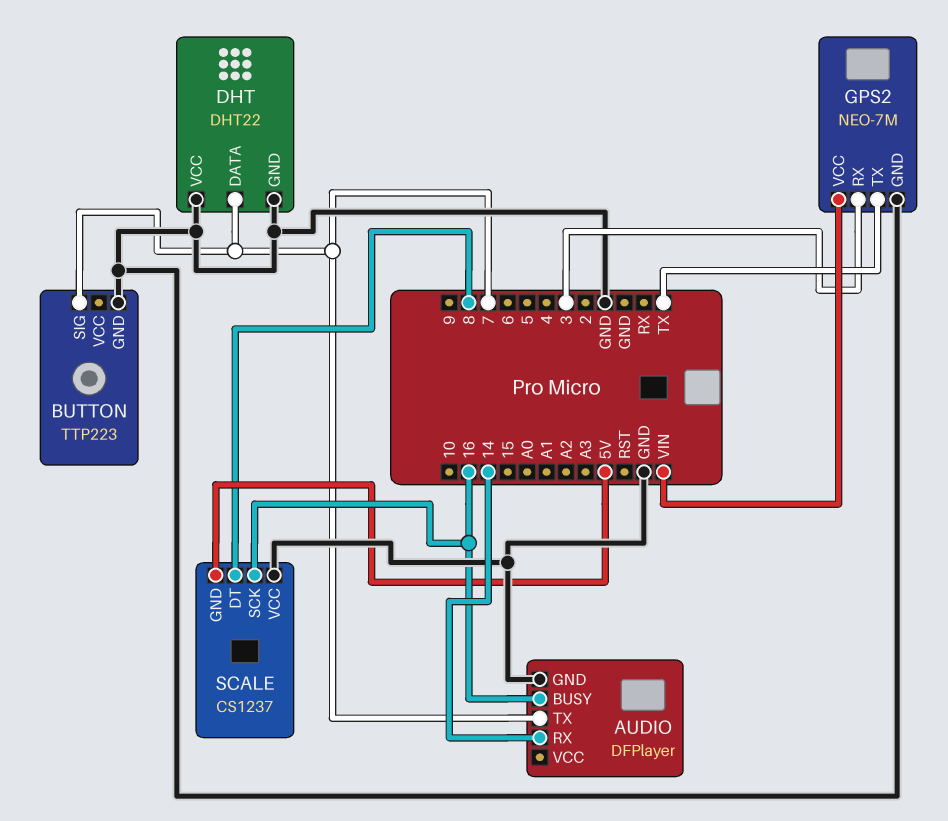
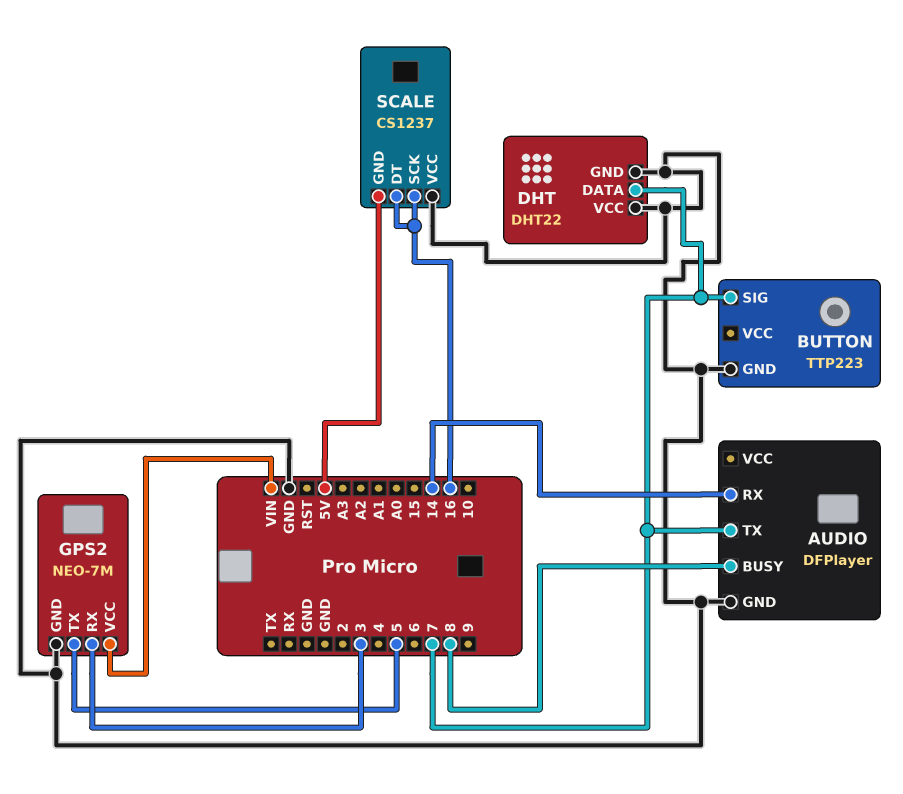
AUDIO pin BUSY: 16 -> 8
GPS2 pin TX: TX -> 5
SCALE pin DT: 8 -> 16

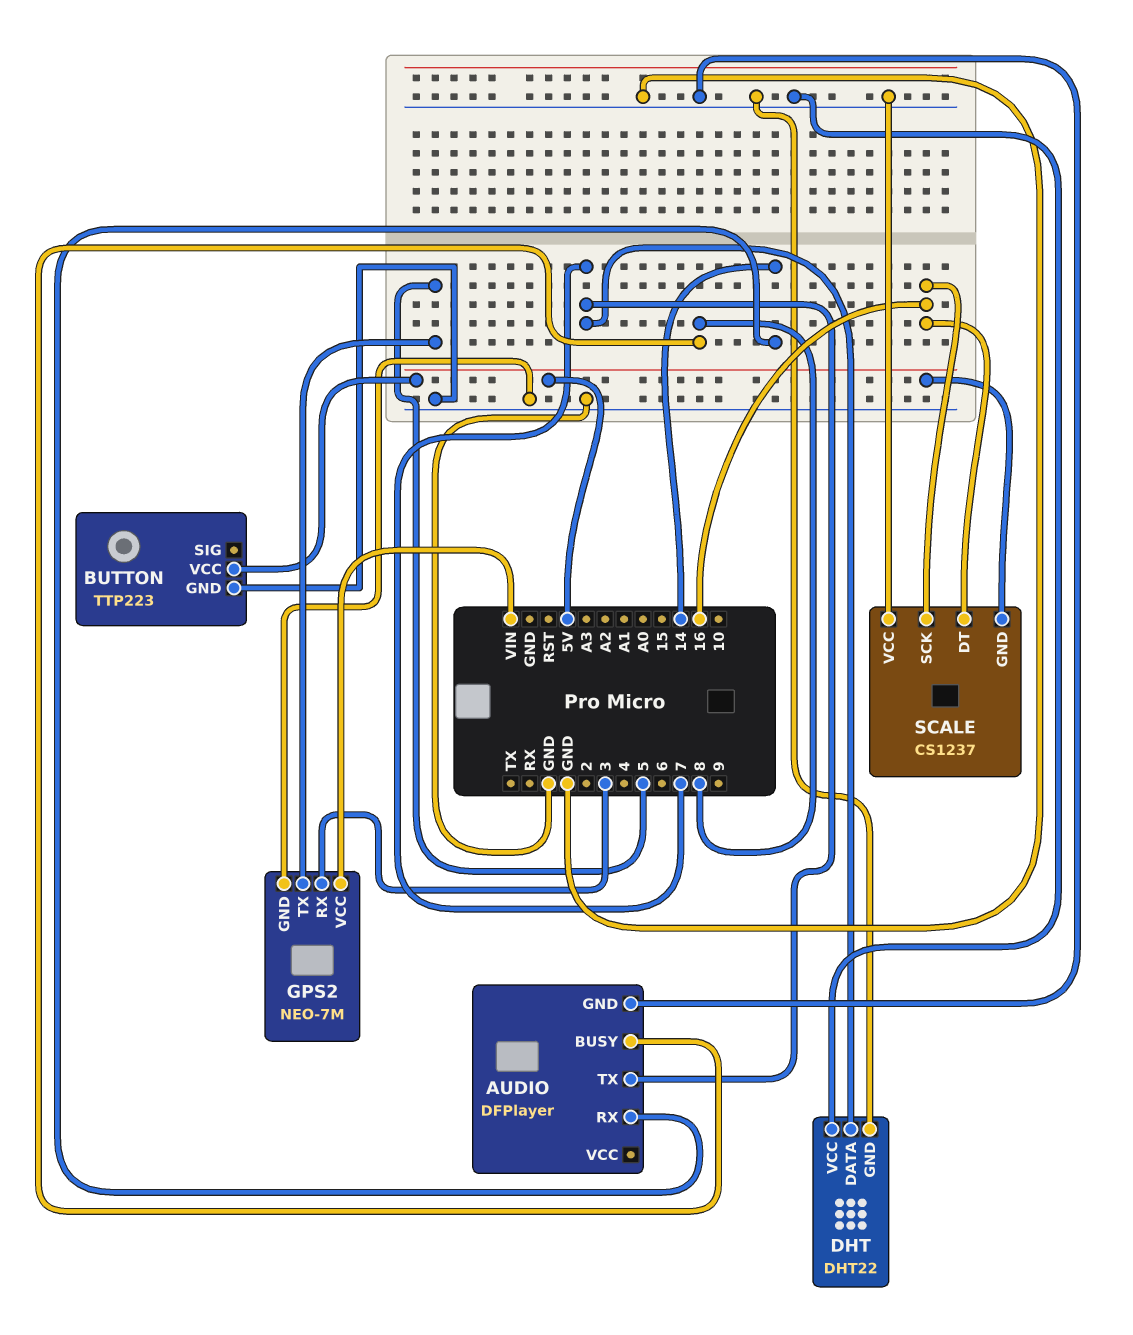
BUTTON pin SIG: 7 -> none
BUTTON pin VCC: none -> 5V

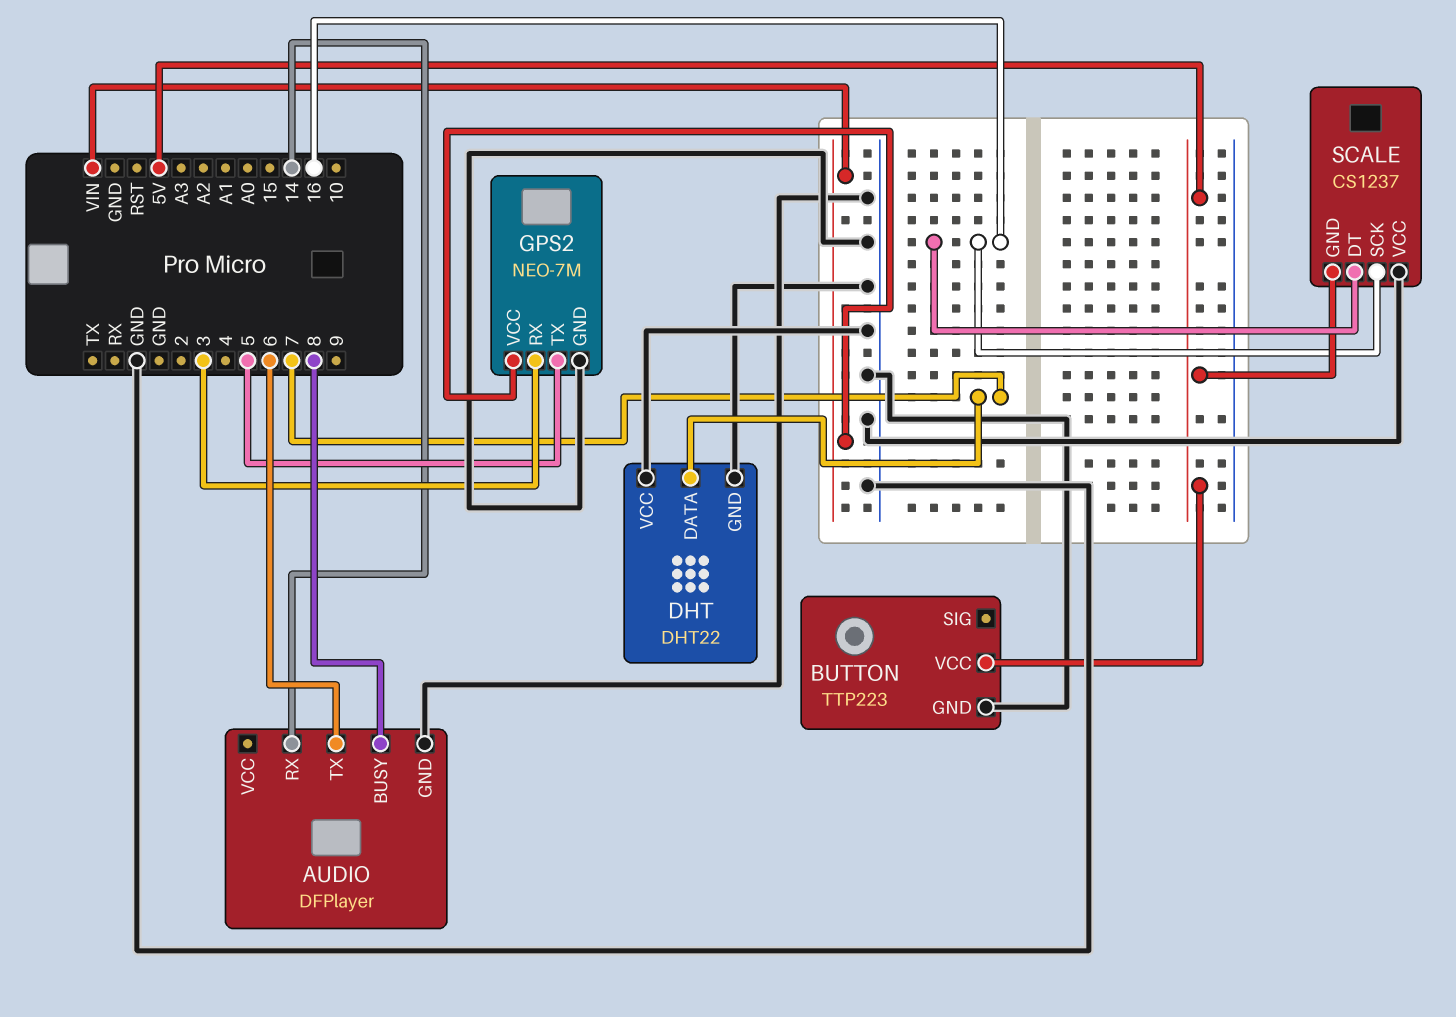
AUDIO pin TX: 7 -> 6

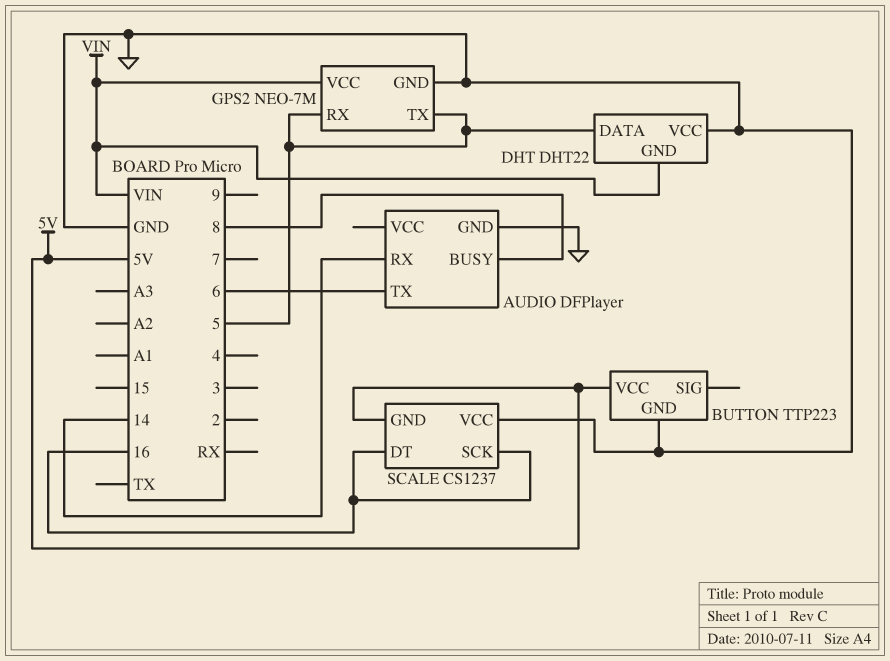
DHT pin DATA: 7 -> 5
DHT pin GND: GND -> VIN
GPS2 pin RX: 3 -> 5

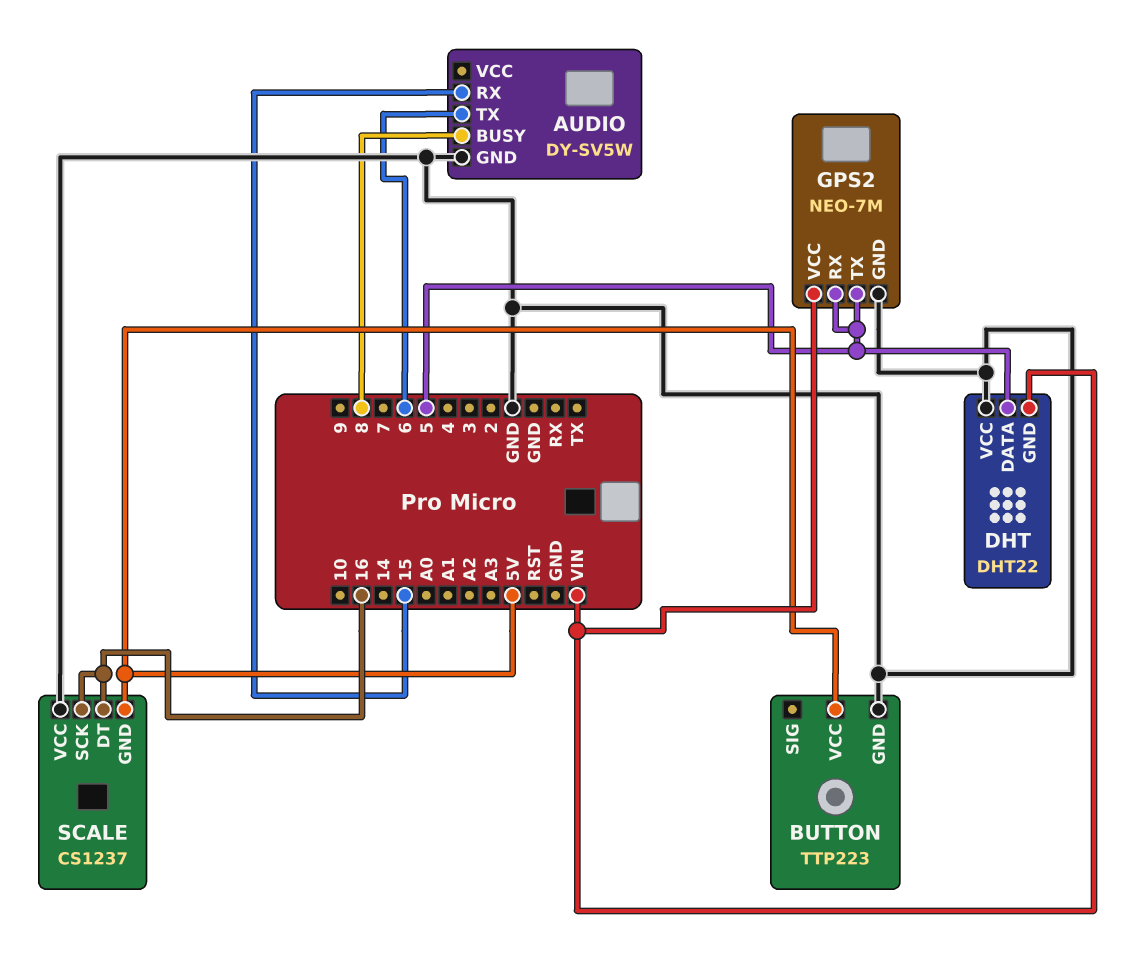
AUDIO: DFPlayer -> DY-SV5W
AUDIO pin RX: 14 -> 15

